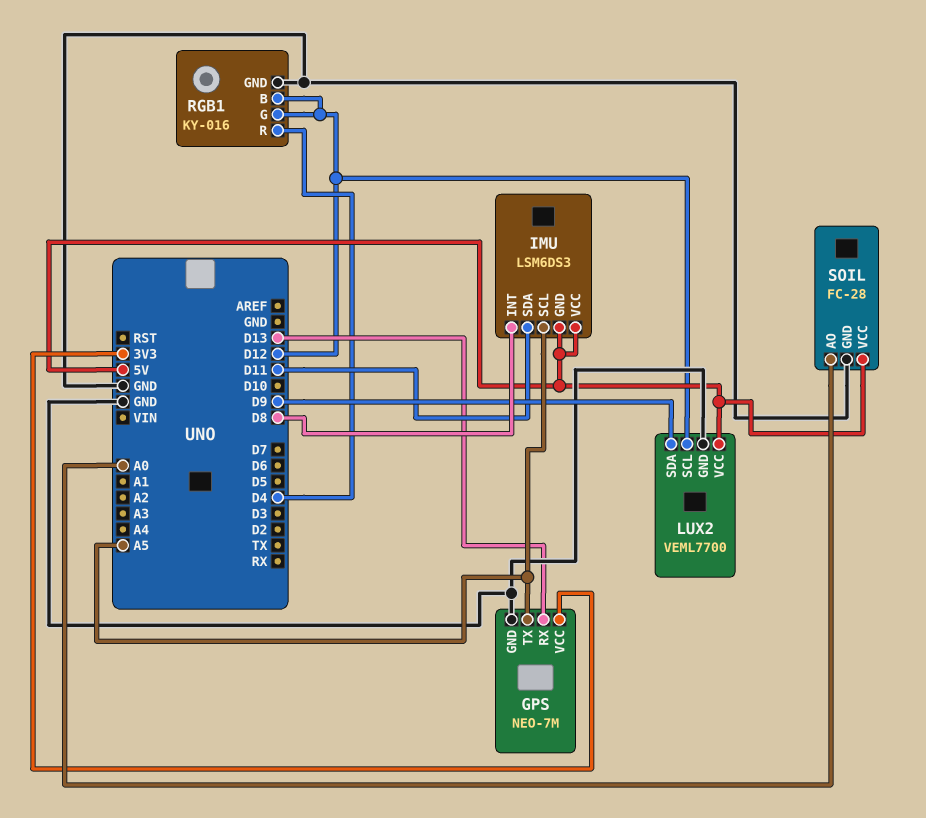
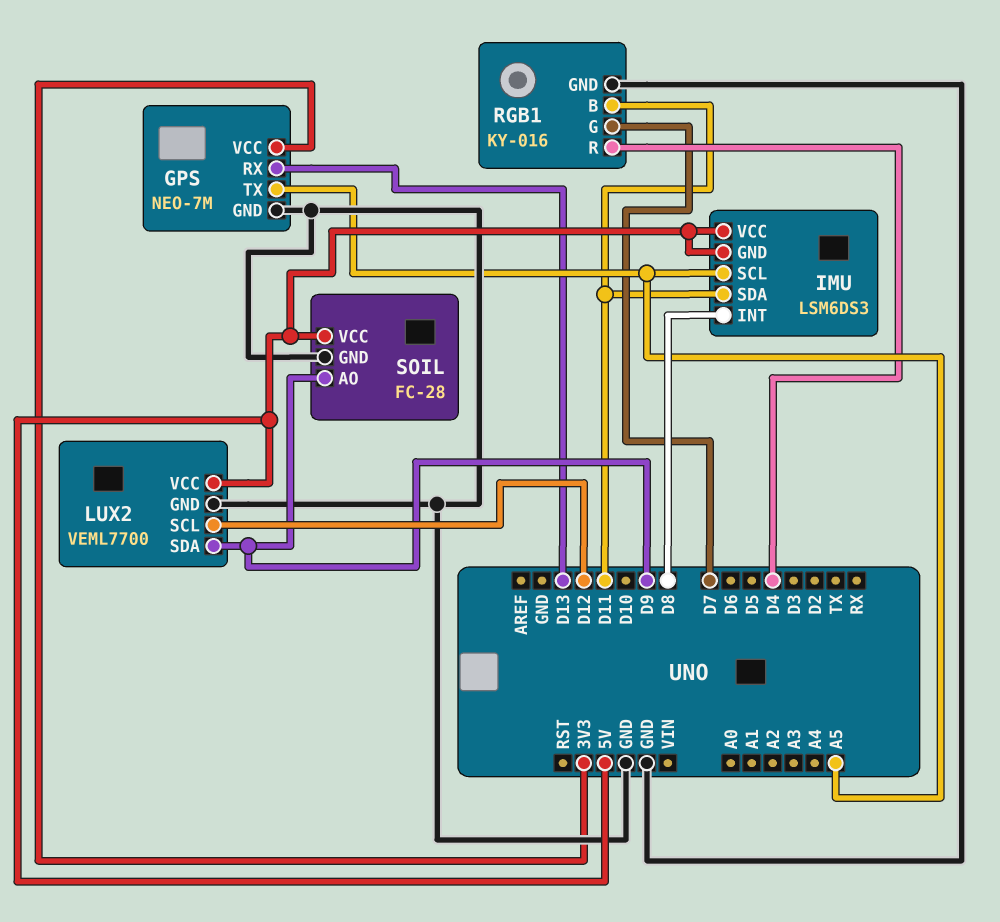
RGB1 pin B: D12 -> D11
RGB1 pin G: D12 -> D7
SOIL pin AO: A0 -> D9

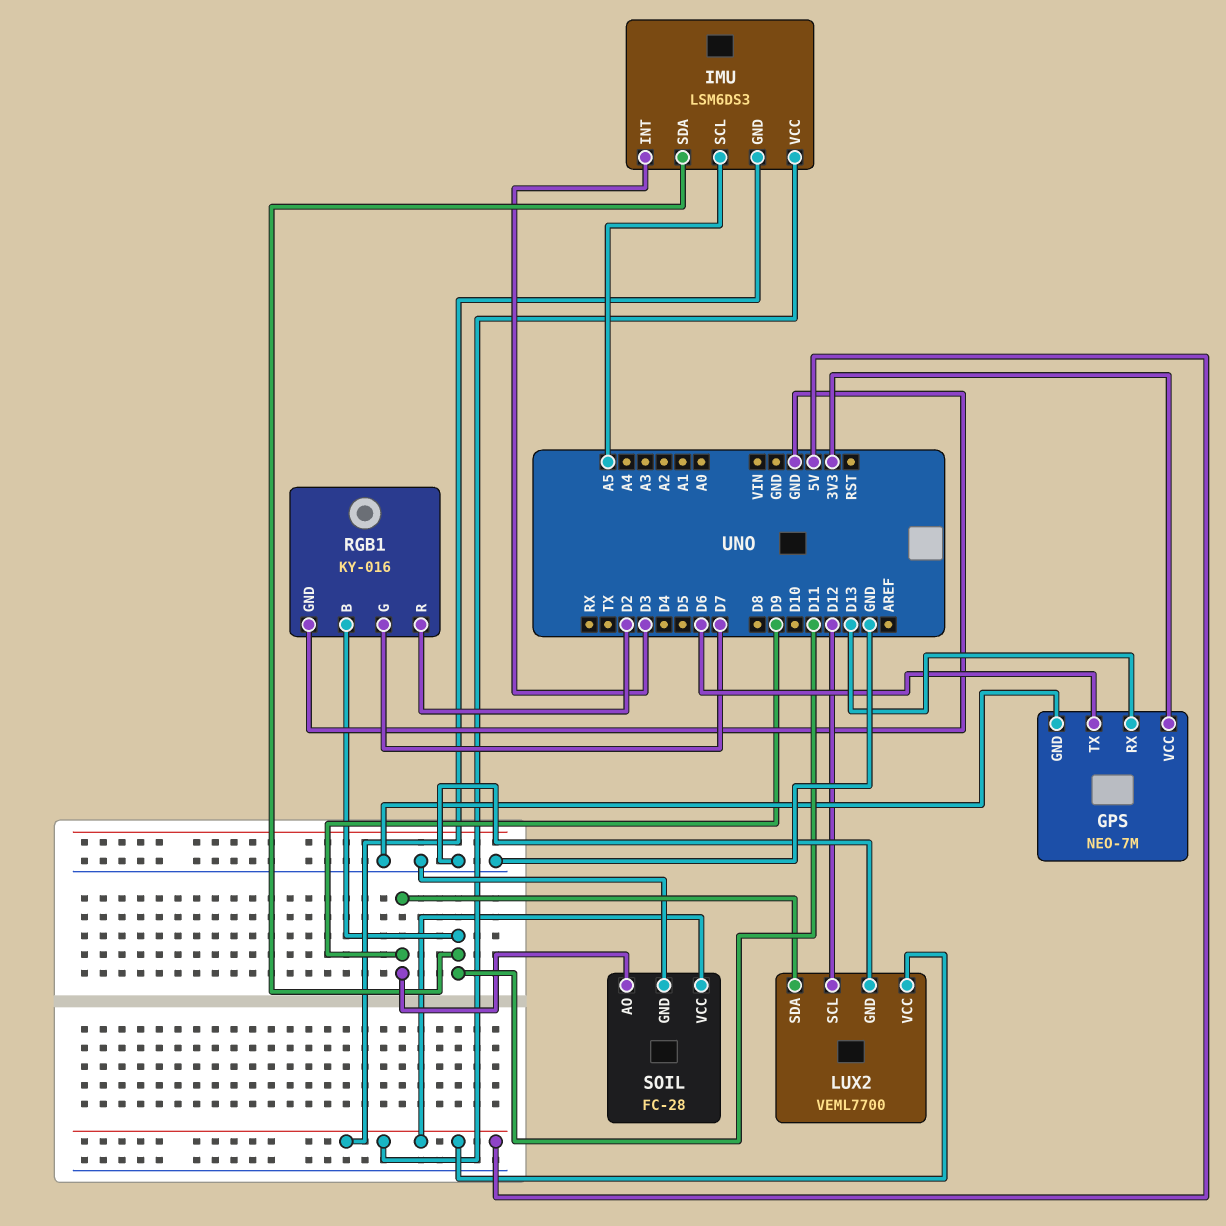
GPS pin TX: A5 -> D6
IMU pin INT: D8 -> D3
RGB1 pin R: D4 -> D2

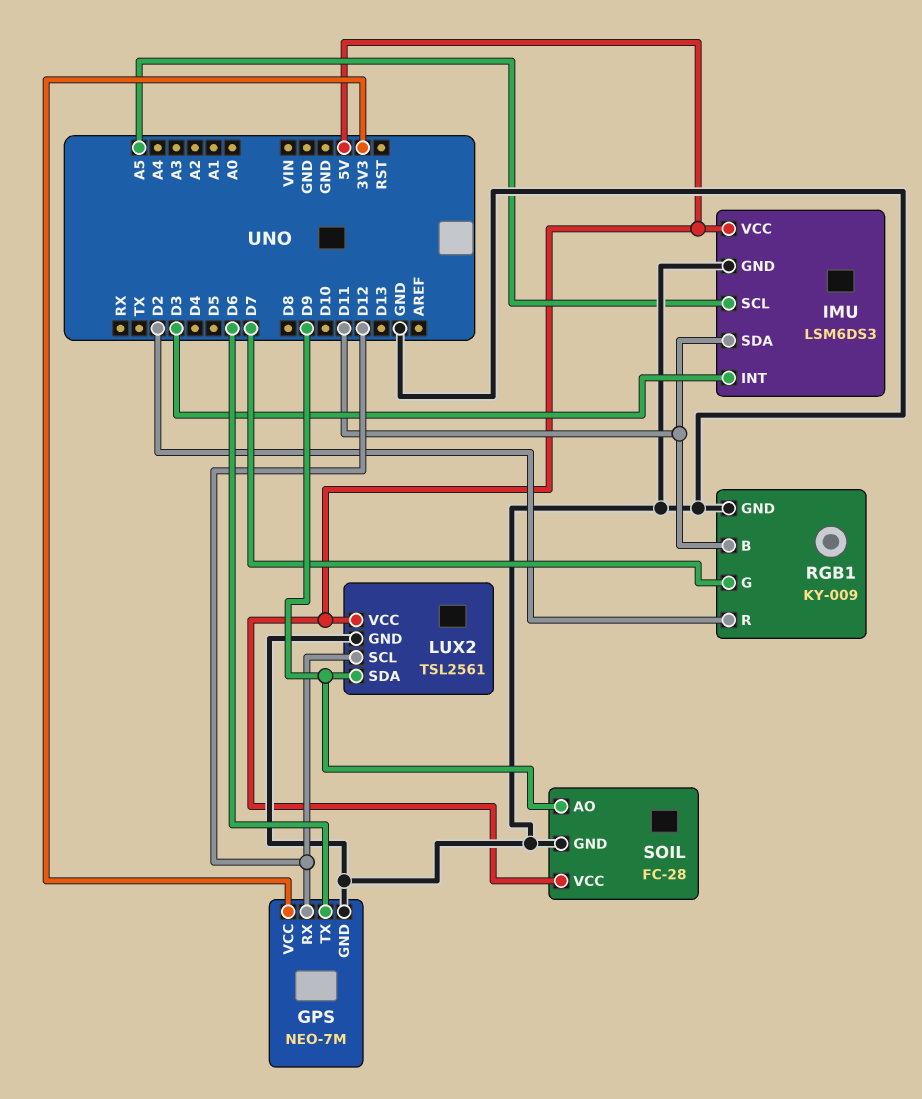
GPS pin RX: D13 -> D12
IMU pin GND: 5V -> GND
LUX2: VEML7700 -> TSL2561
RGB1: KY-016 -> KY-009

